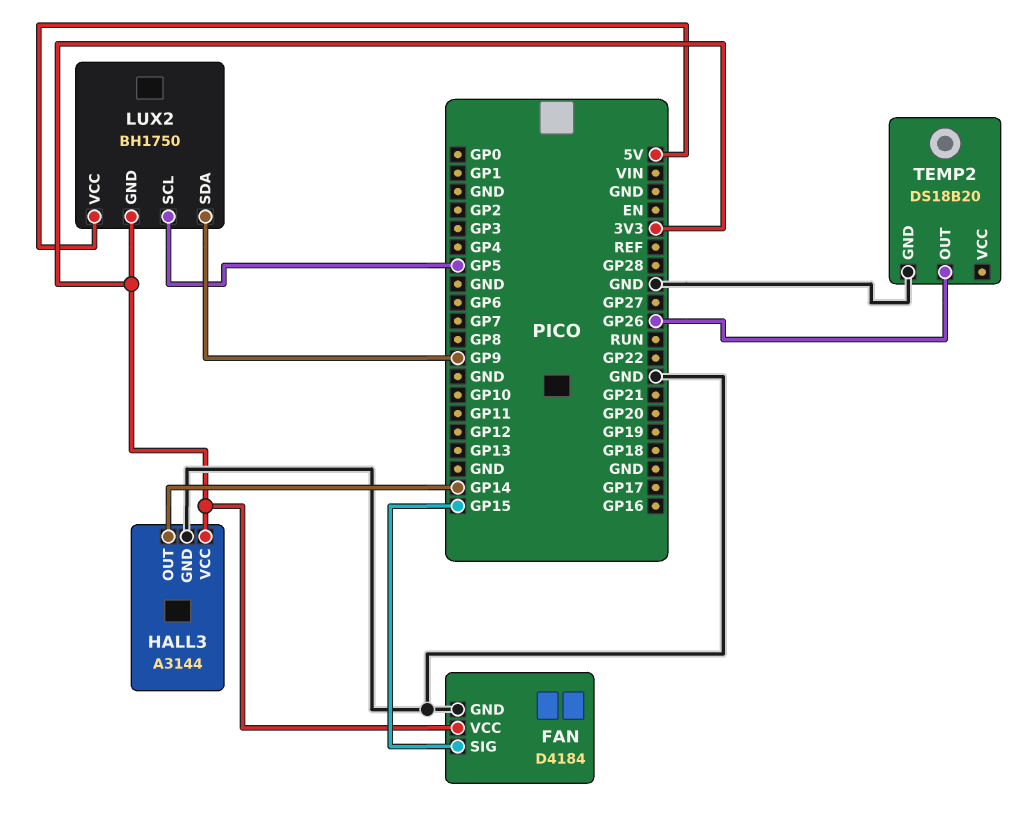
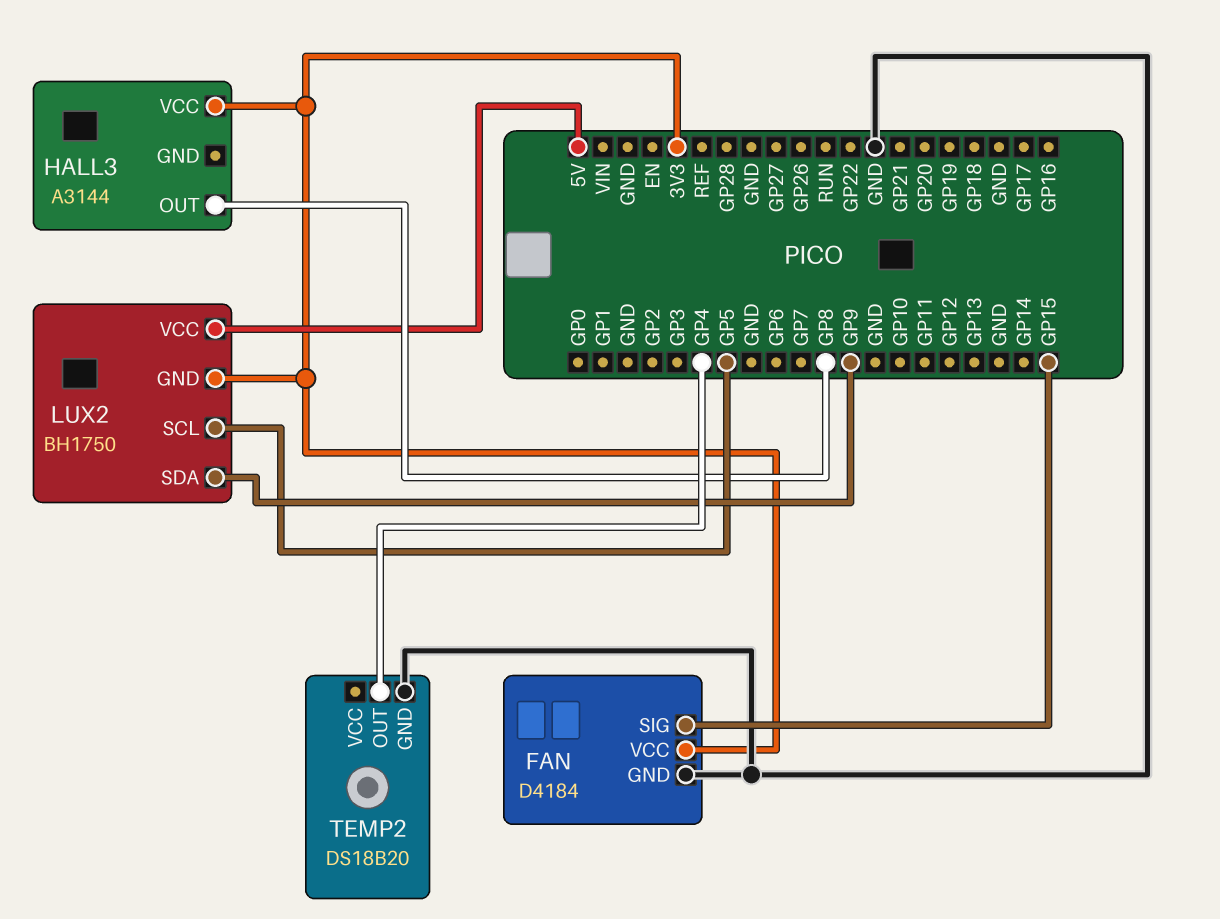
HALL3 pin GND: GND -> none
HALL3 pin OUT: GP14 -> GP8
TEMP2 pin OUT: GP26 -> GP4

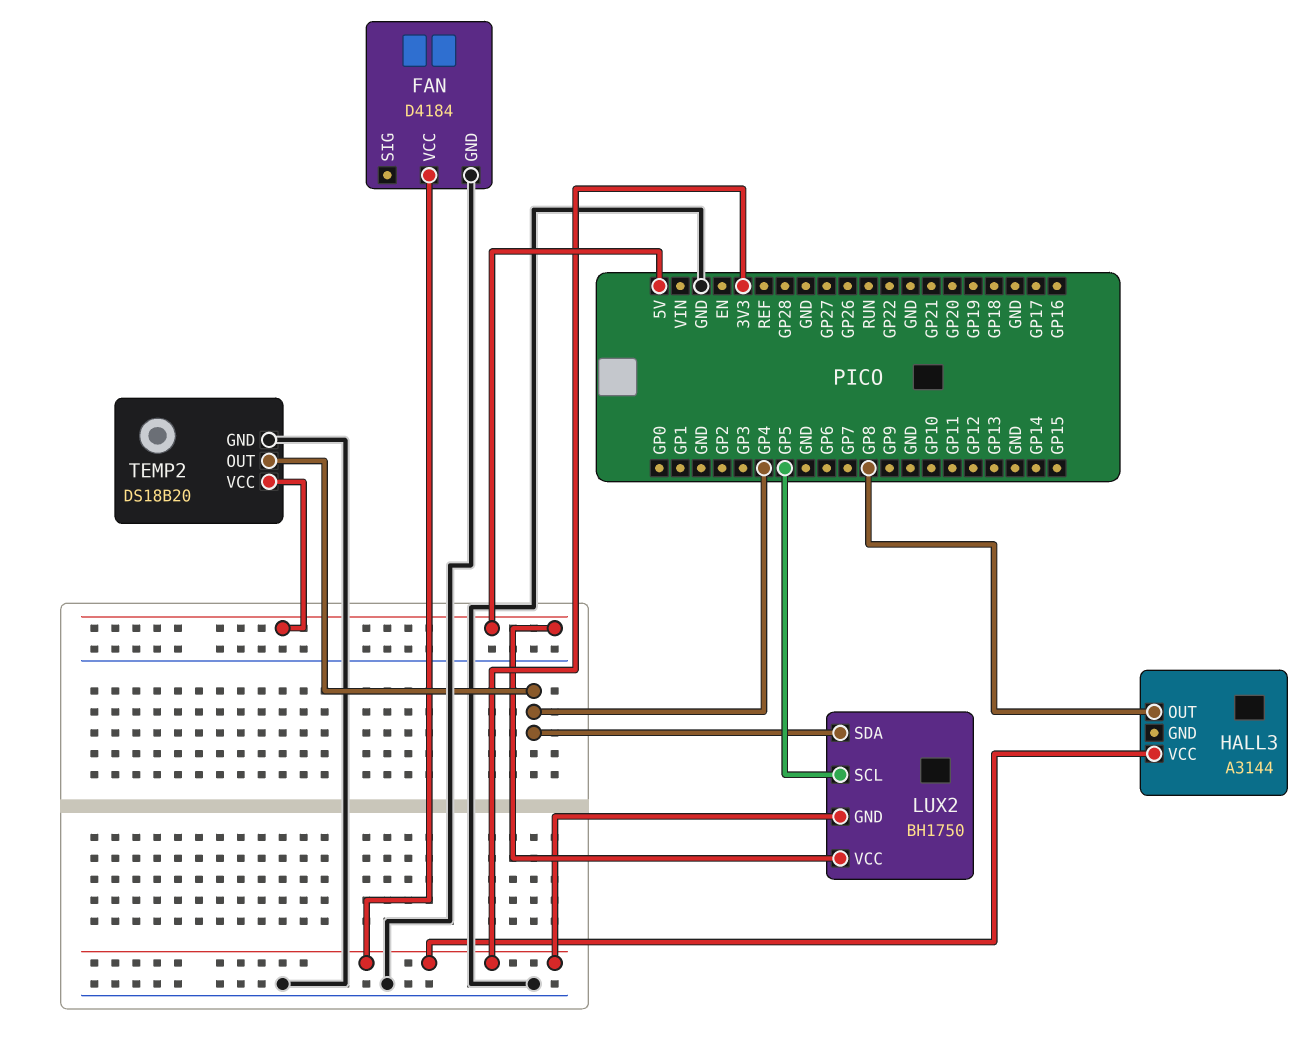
FAN pin SIG: GP15 -> none
LUX2 pin SDA: GP9 -> GP4
TEMP2 pin VCC: none -> 5V

